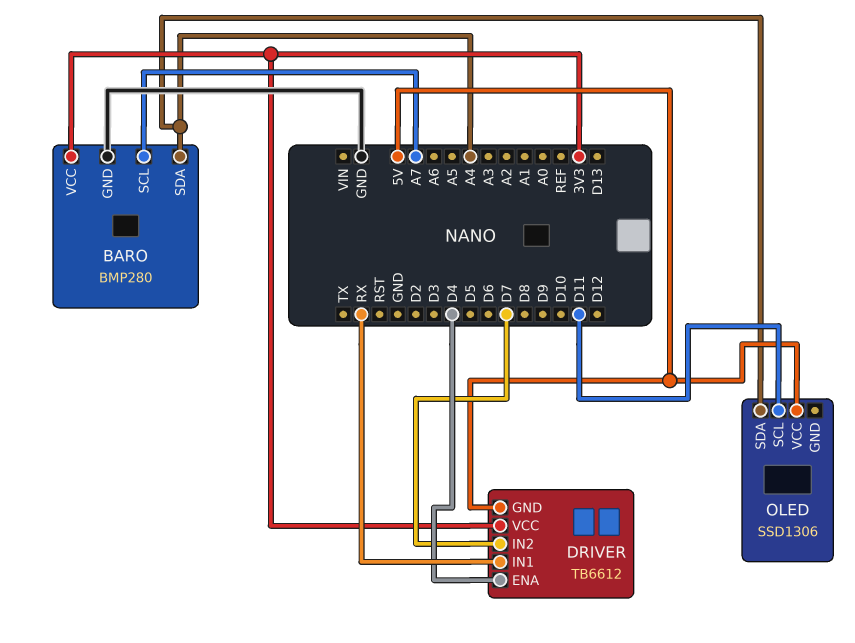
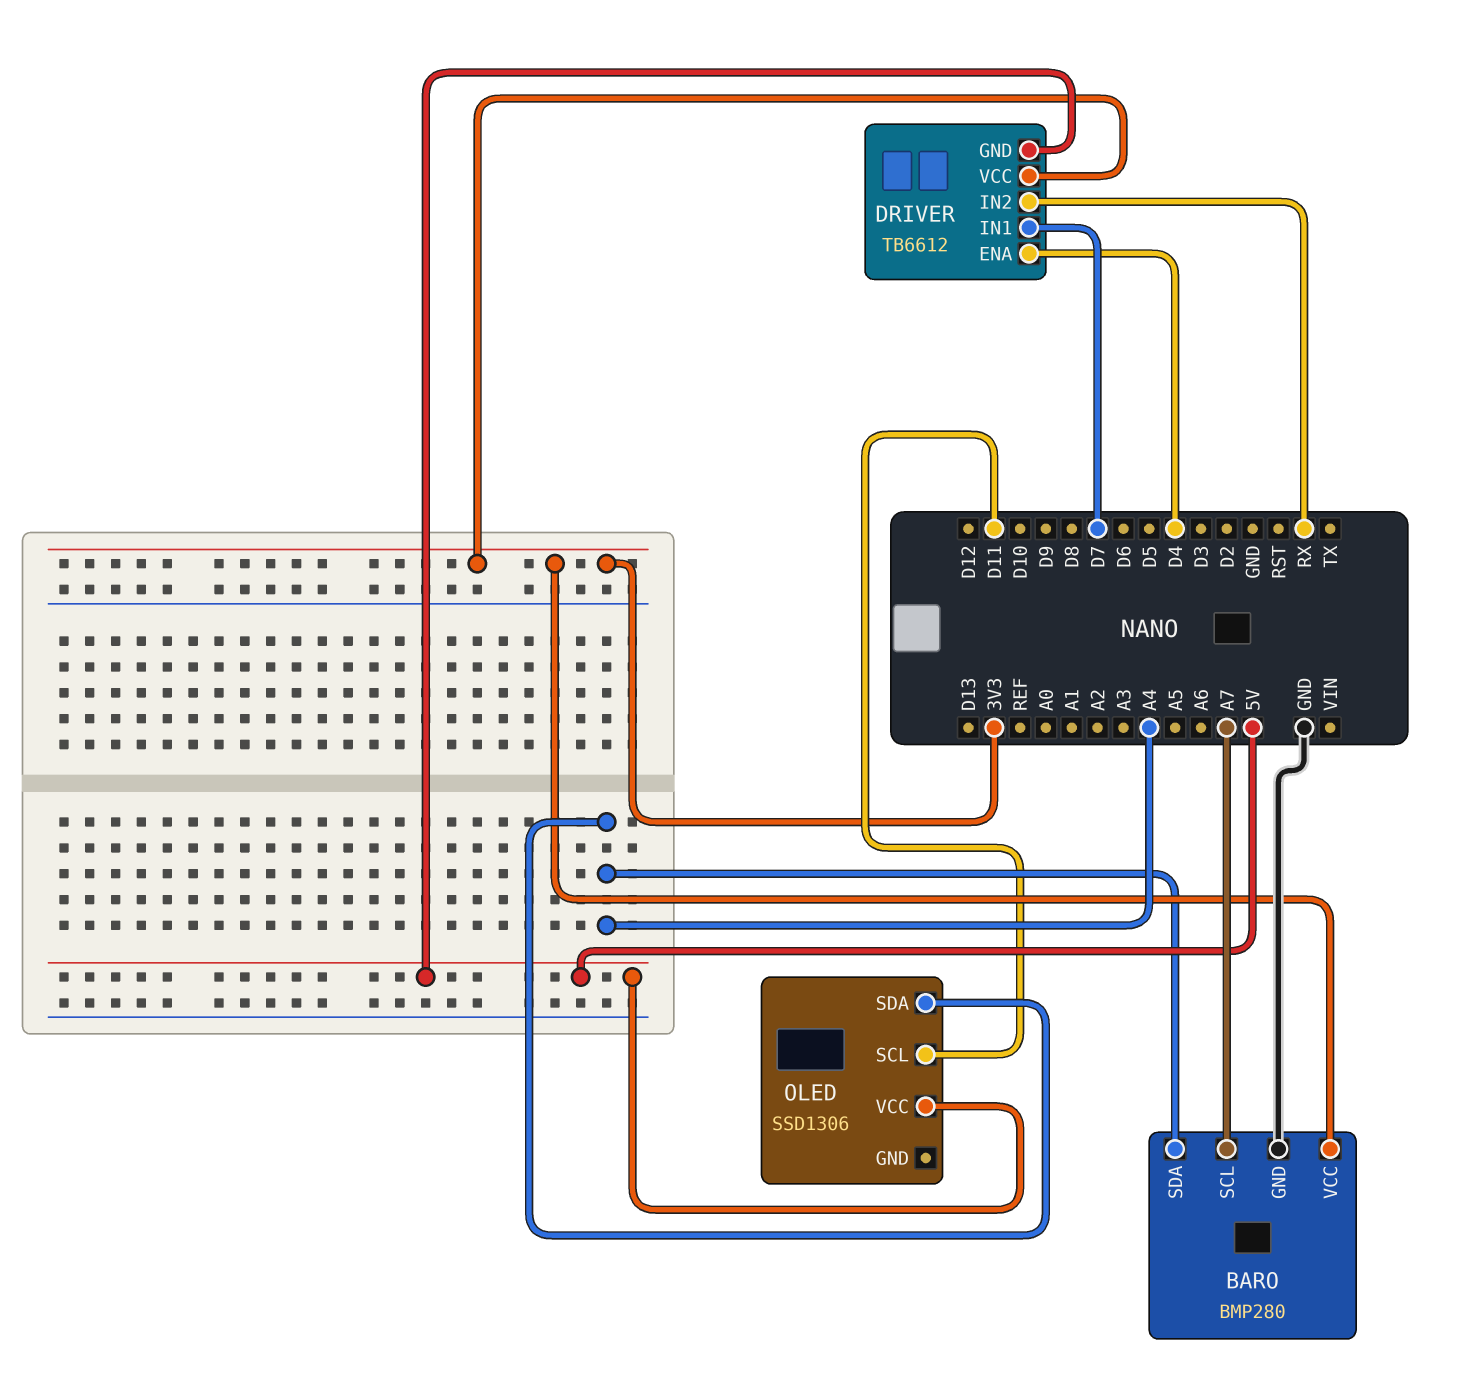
DRIVER pin IN1: RX -> D7
DRIVER pin IN2: D7 -> RX

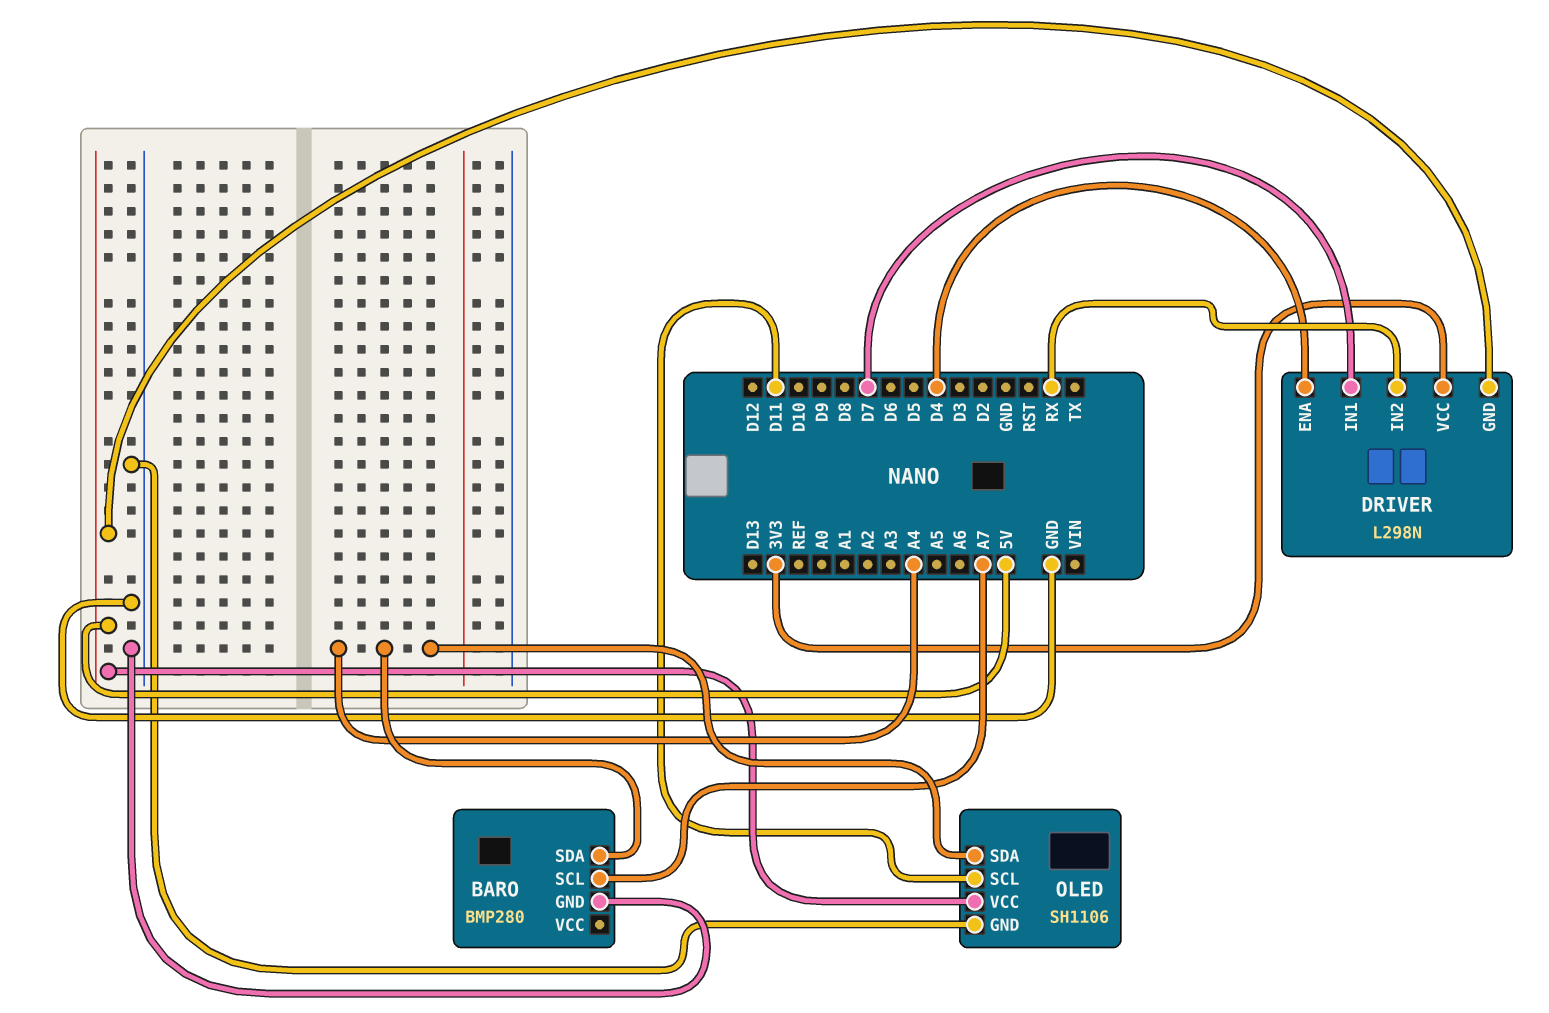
BARO pin VCC: 3V3 -> none
DRIVER: TB6612 -> L298N
OLED: SSD1306 -> SH1106
OLED pin GND: none -> GND

